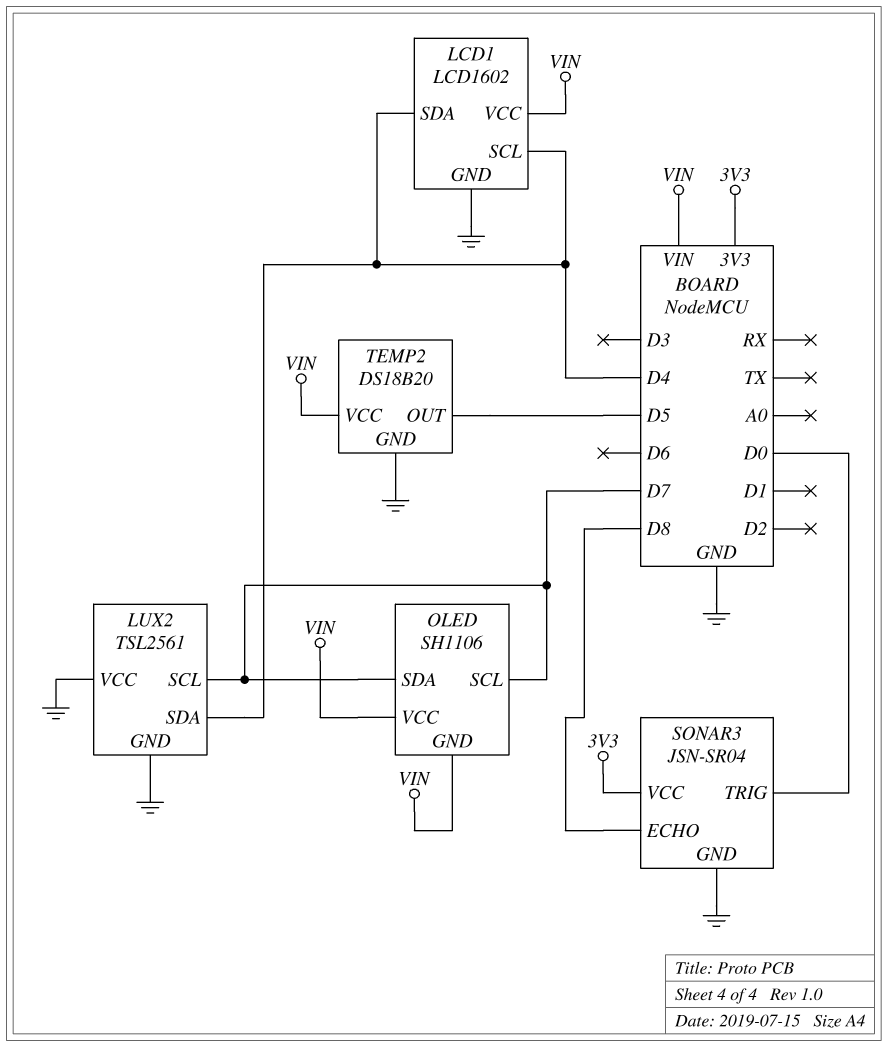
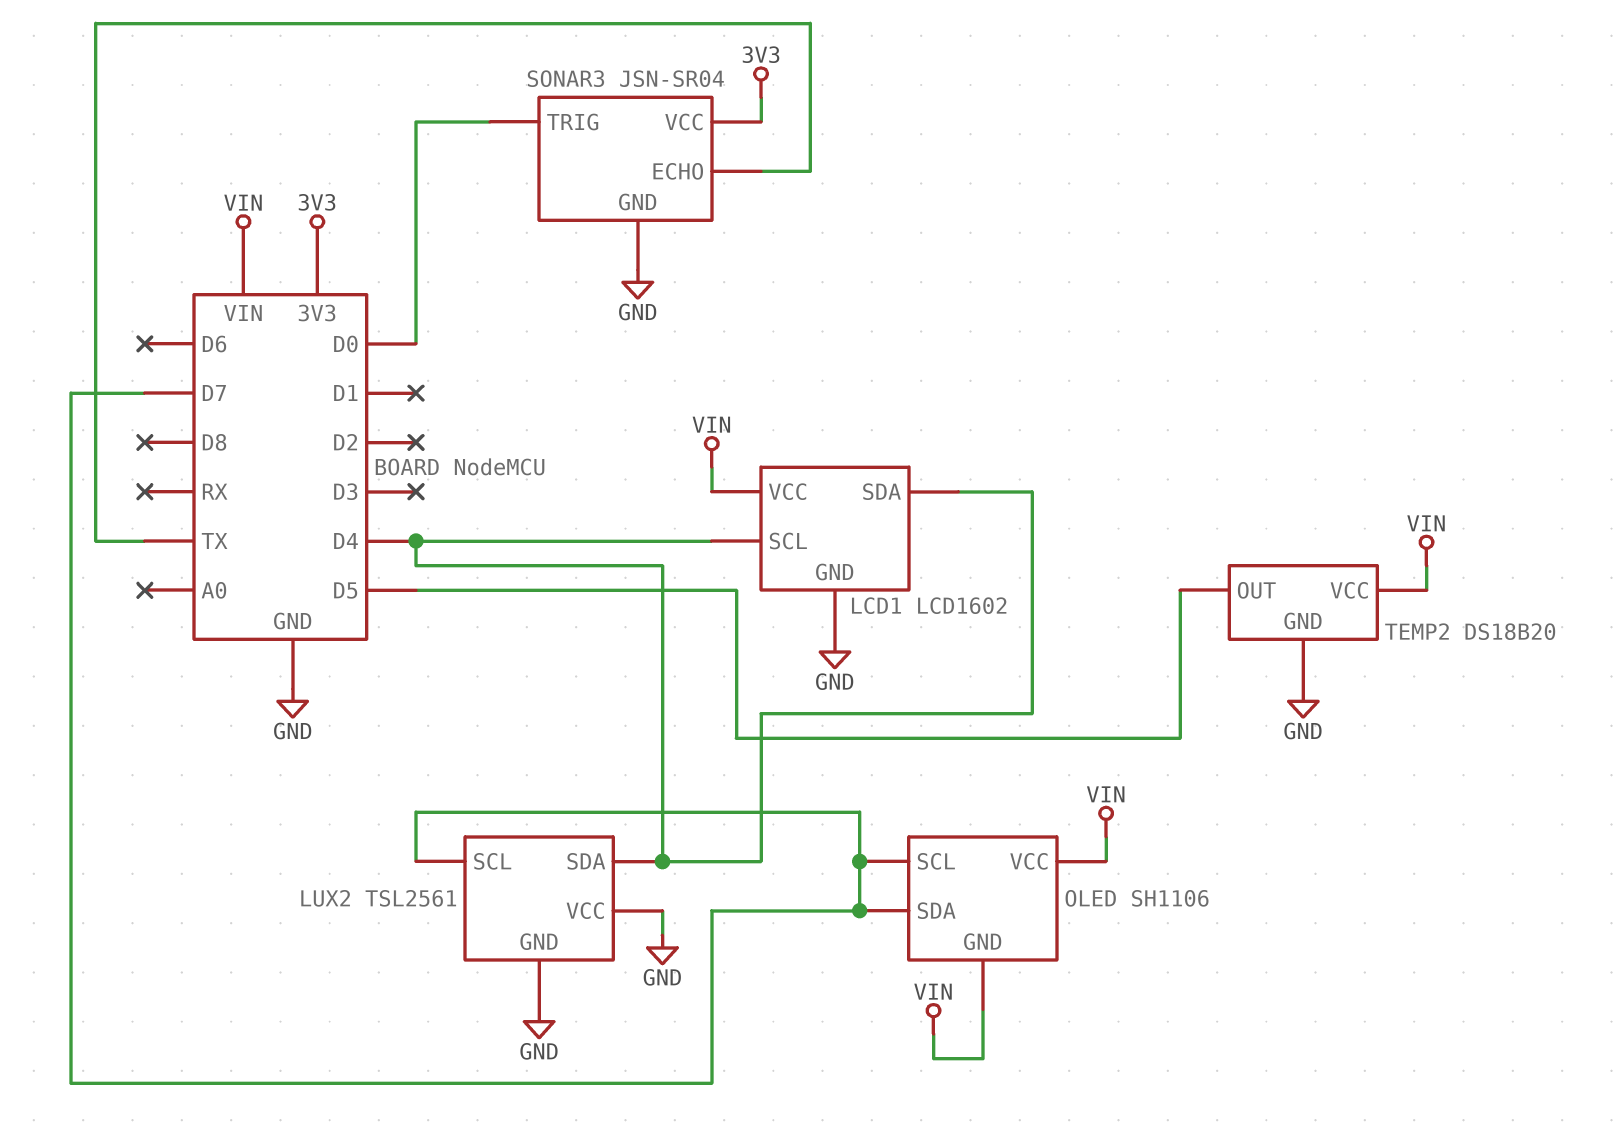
SONAR3 pin ECHO: D8 -> TX

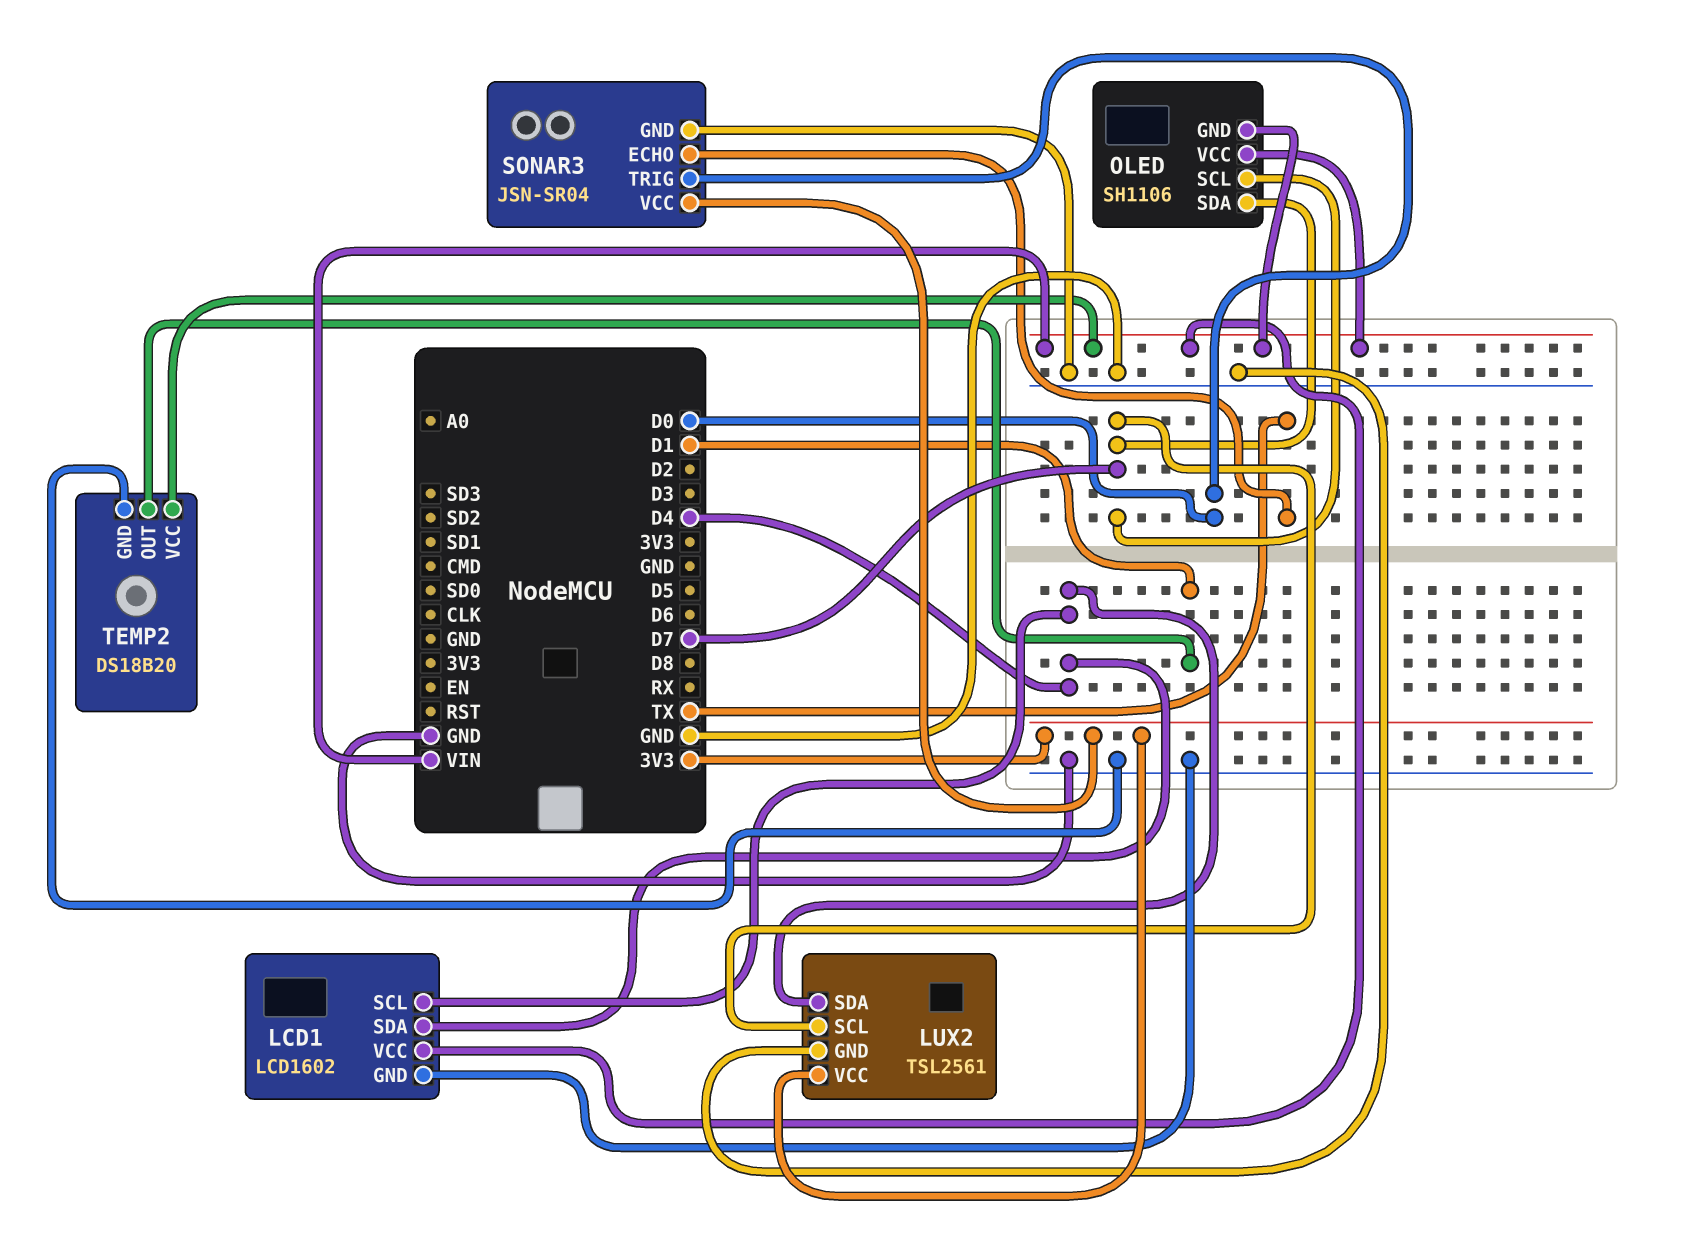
LUX2 pin VCC: GND -> 3V3
TEMP2 pin OUT: D5 -> D1

